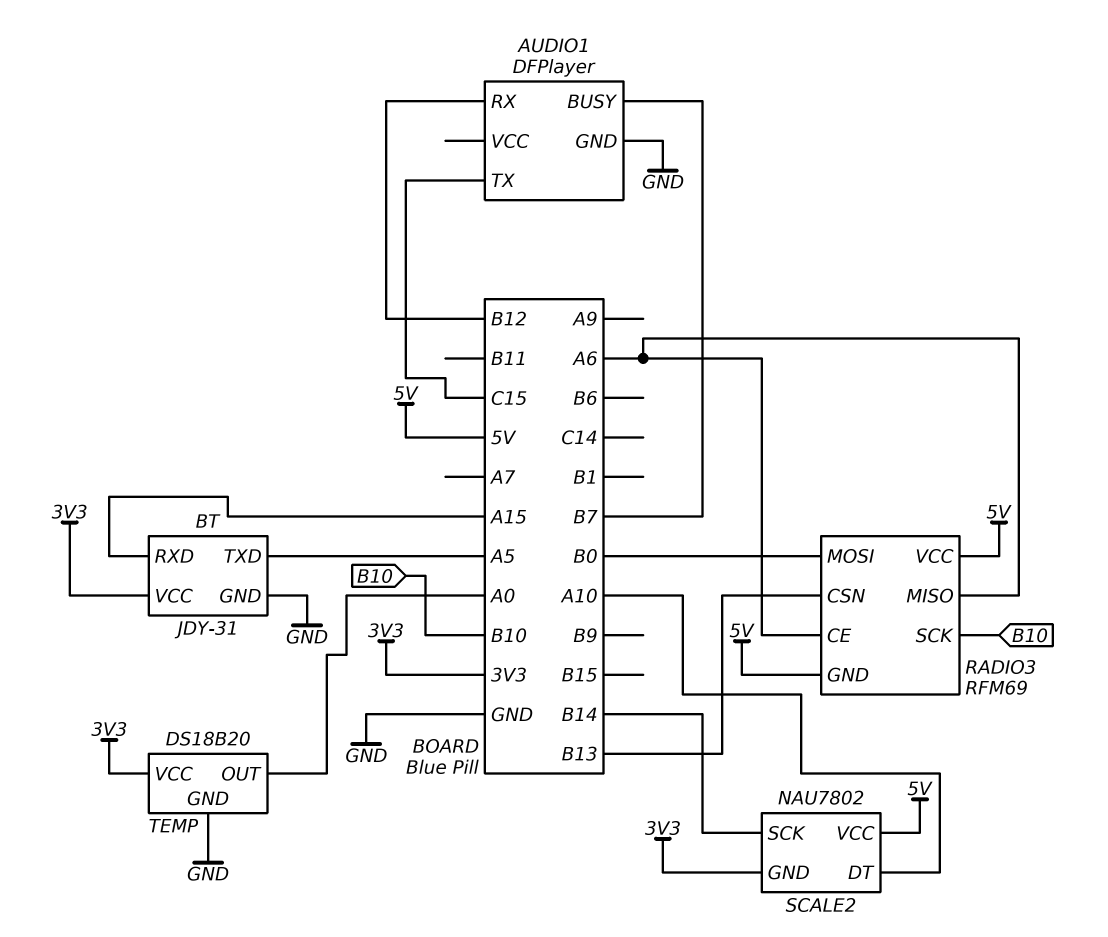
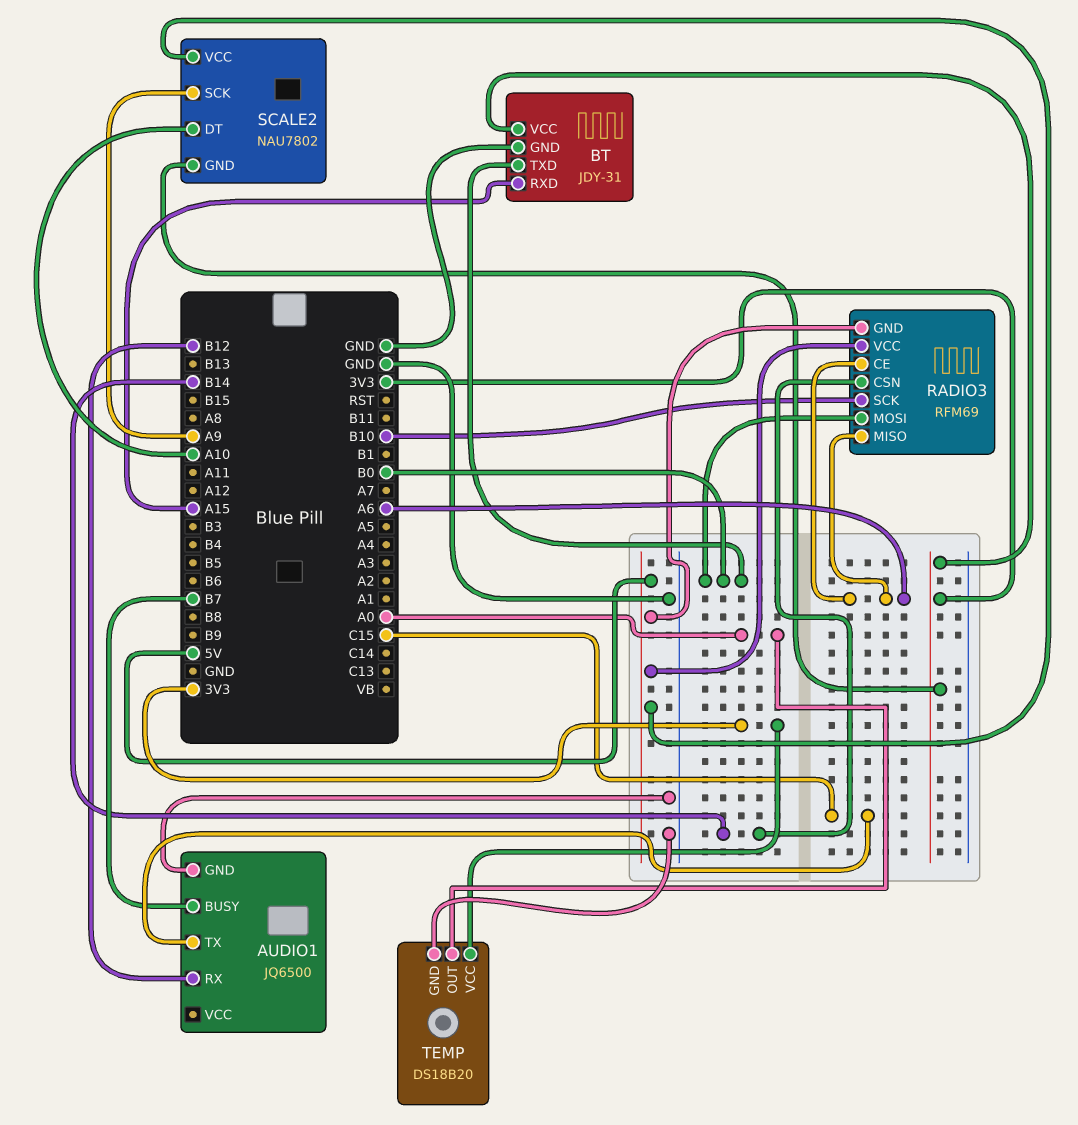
AUDIO1: DFPlayer -> JQ6500
BT pin TXD: A5 -> B0
RADIO3 pin CSN: B13 -> B14
SCALE2 pin SCK: B14 -> A9

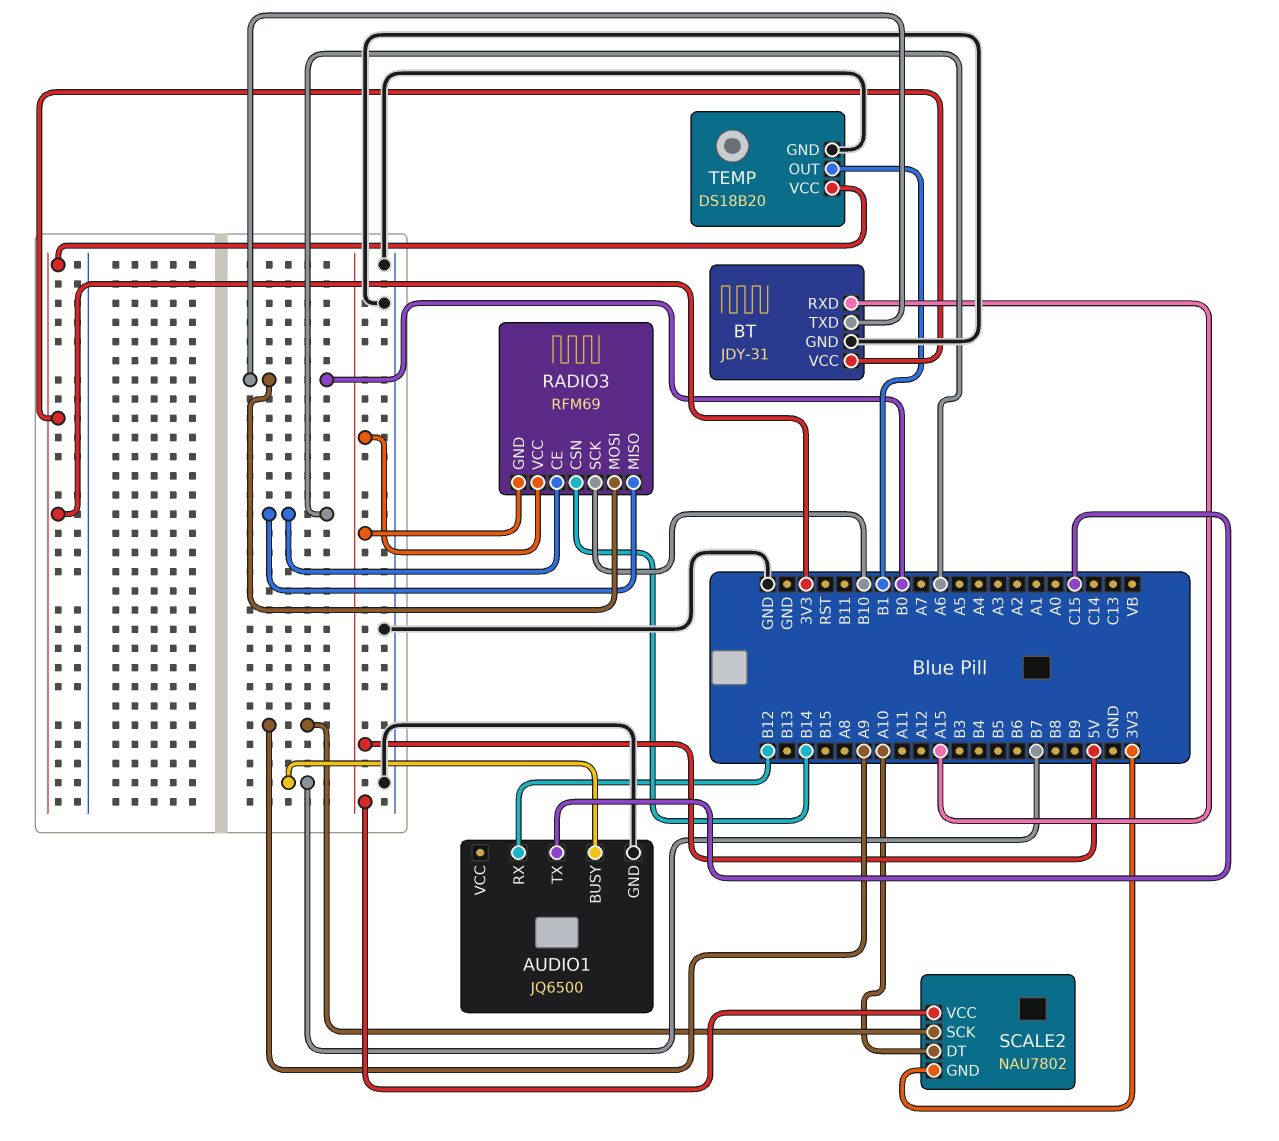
TEMP pin OUT: A0 -> B1

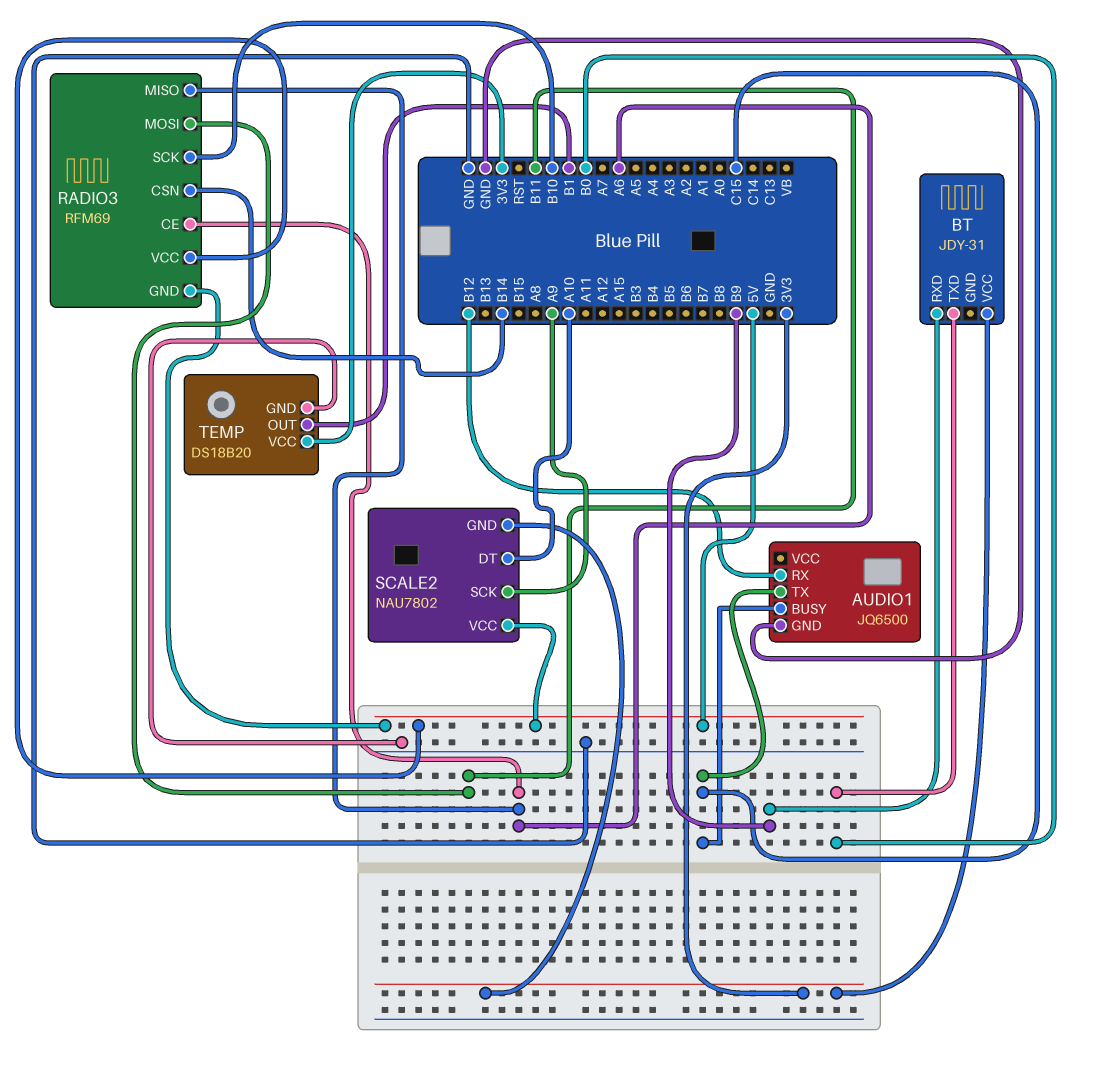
AUDIO1 pin BUSY: B7 -> C15
BT pin GND: GND -> none
BT pin RXD: A15 -> B9
RADIO3 pin MOSI: B0 -> B11

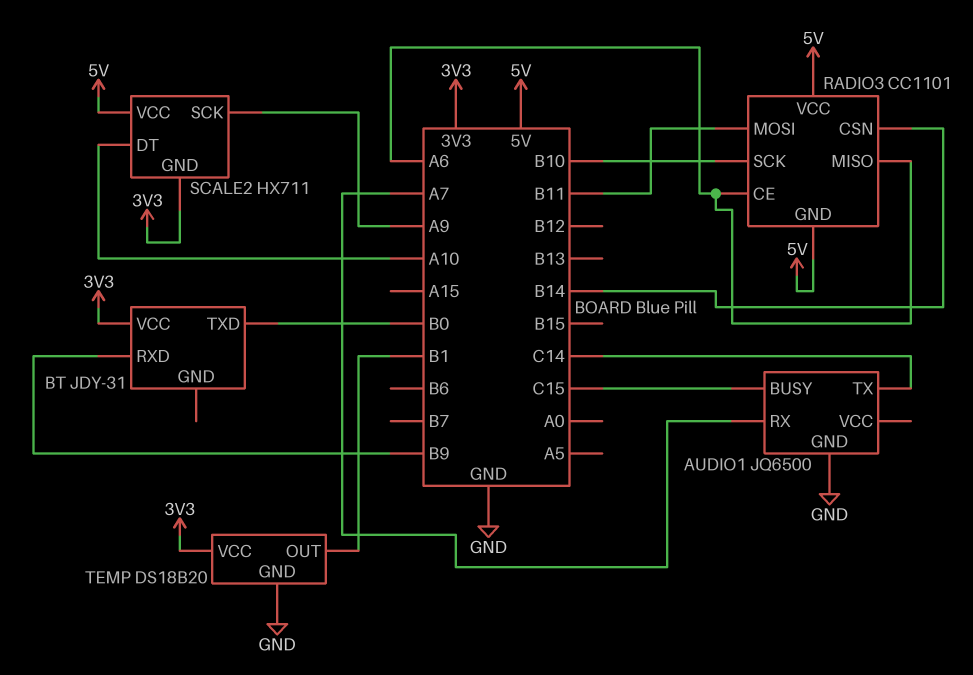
AUDIO1 pin RX: B12 -> A7
AUDIO1 pin TX: C15 -> C14
RADIO3: RFM69 -> CC1101
SCALE2: NAU7802 -> HX711

